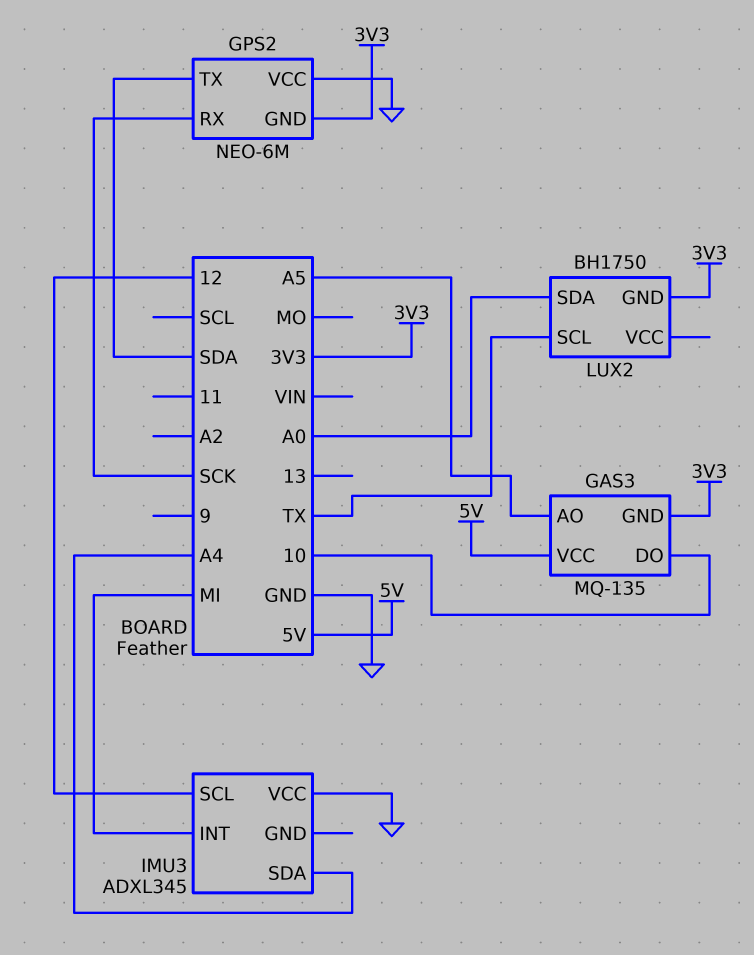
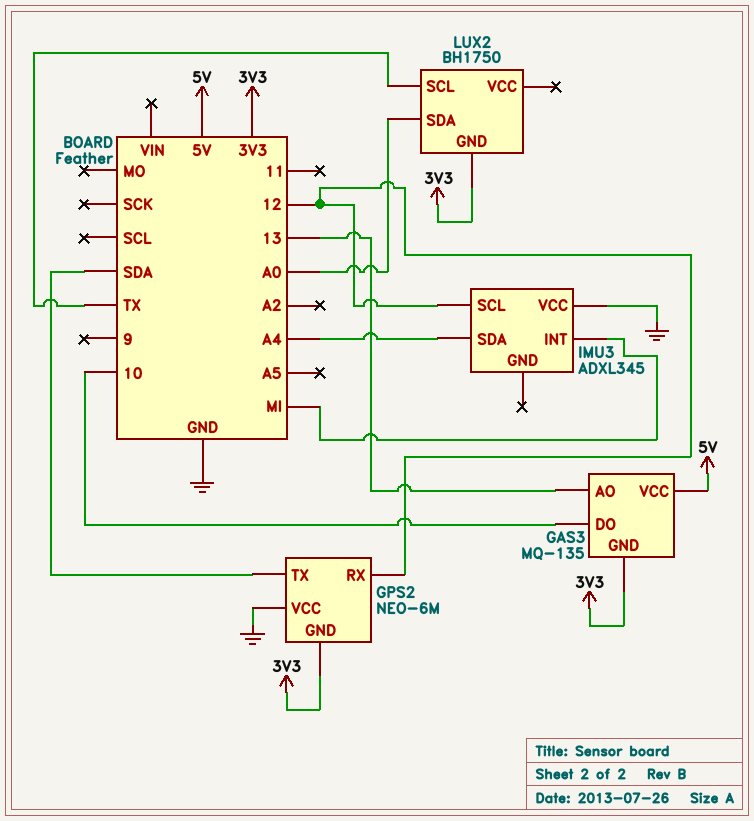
GAS3 pin AO: A5 -> 13
GPS2 pin RX: SCK -> 12

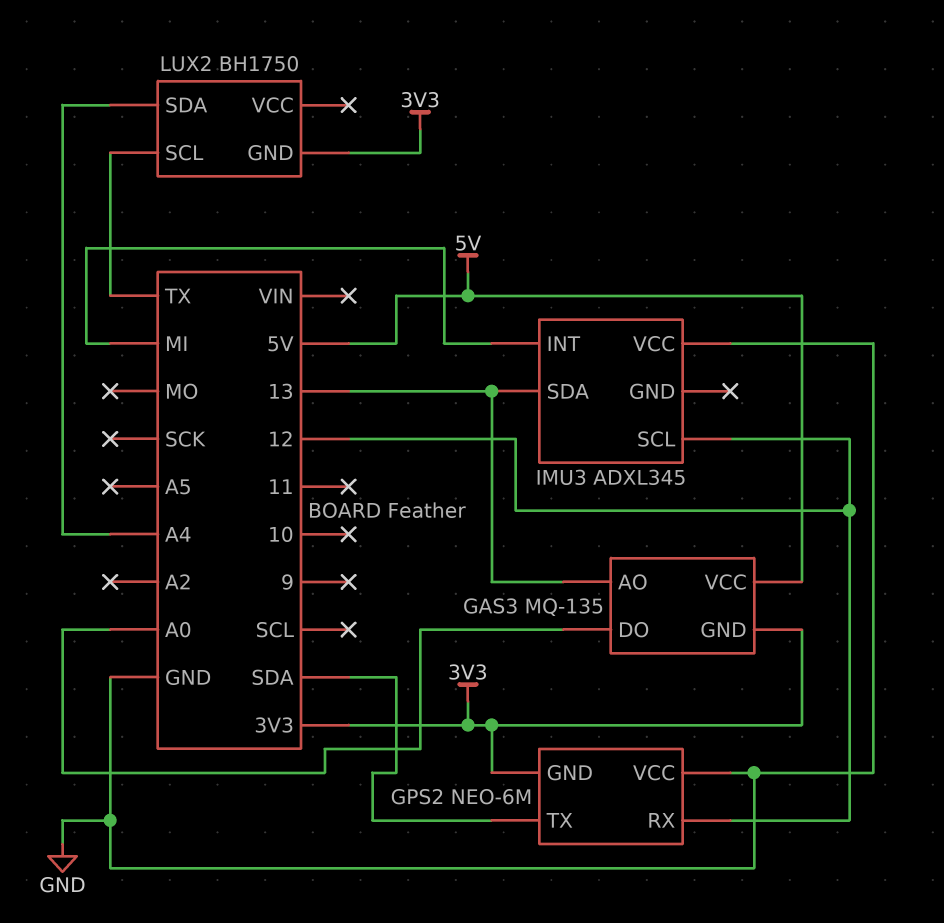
GAS3 pin DO: 10 -> A0
IMU3 pin SDA: A4 -> 13
LUX2 pin SDA: A0 -> A4

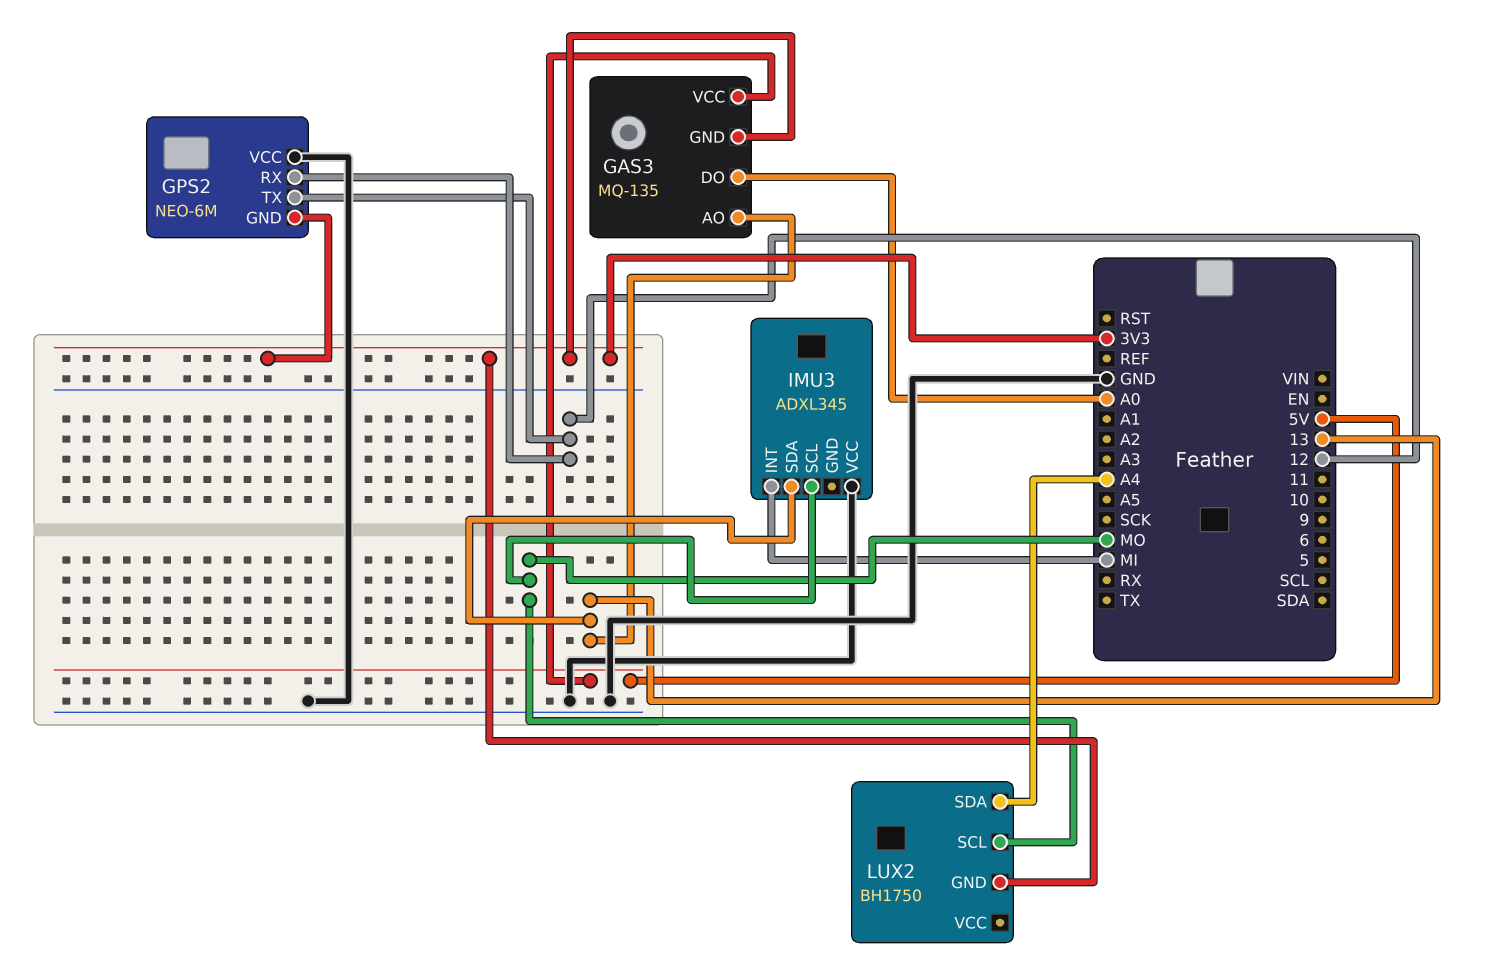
GPS2 pin TX: SDA -> 12
IMU3 pin SCL: 12 -> MO
LUX2 pin SCL: TX -> MO

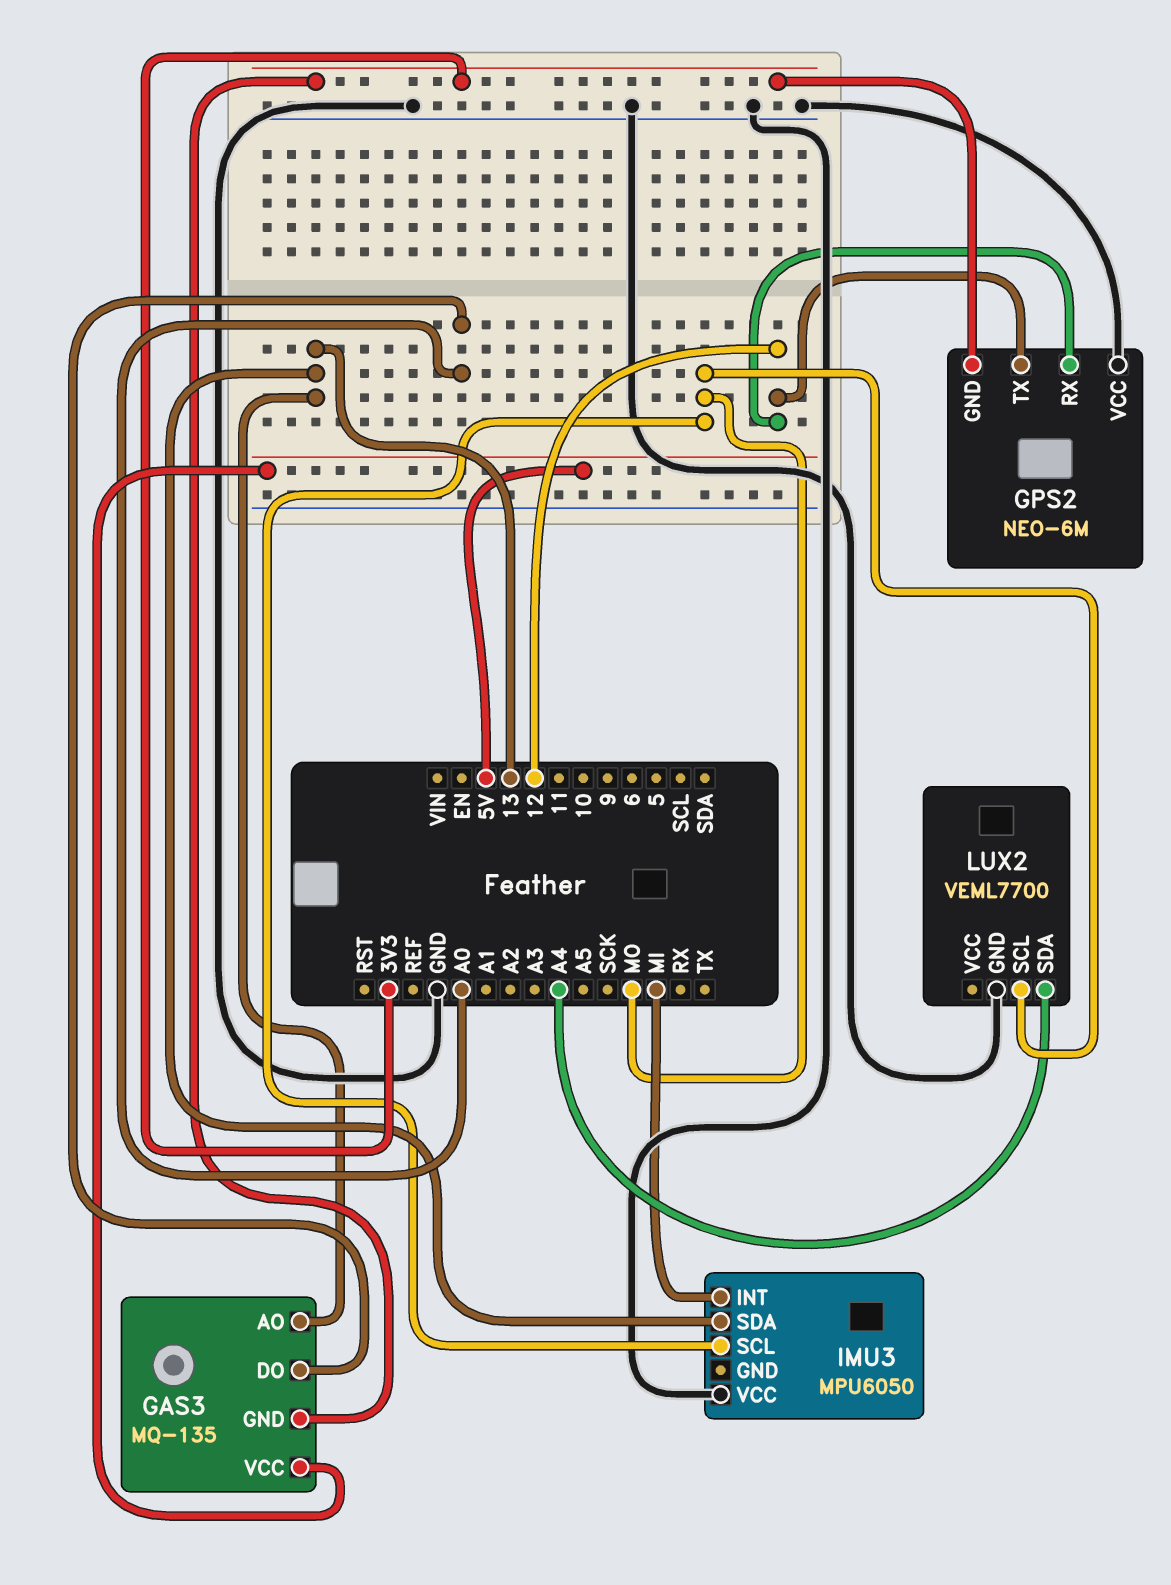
IMU3: ADXL345 -> MPU6050
LUX2: BH1750 -> VEML7700
LUX2 pin GND: 3V3 -> GND

